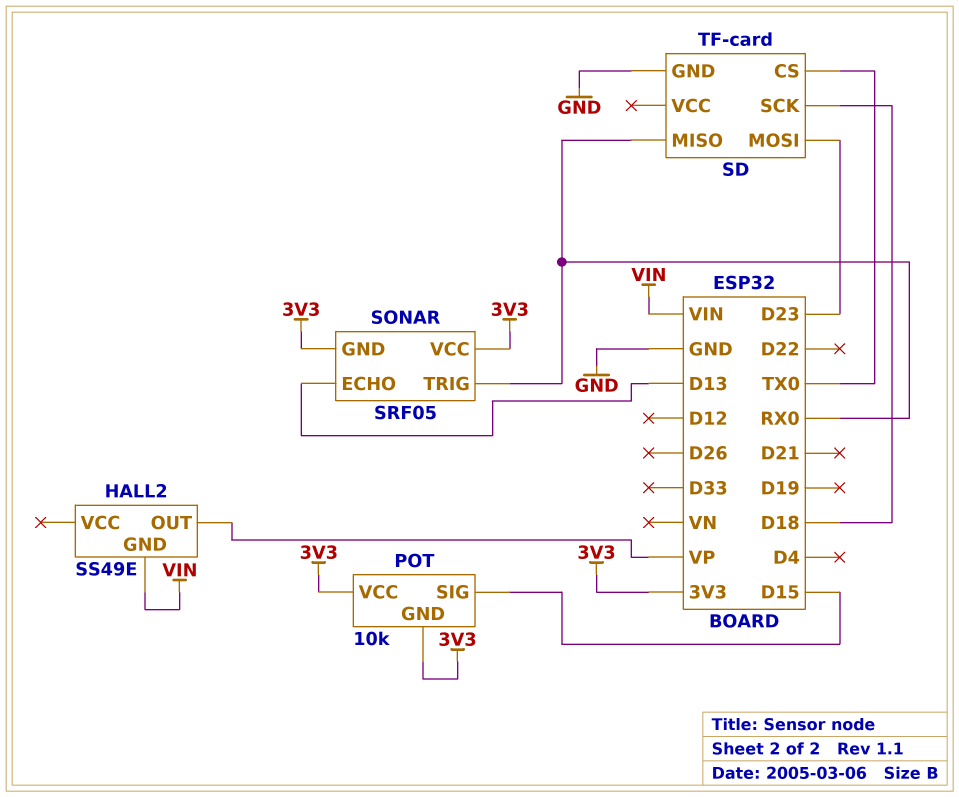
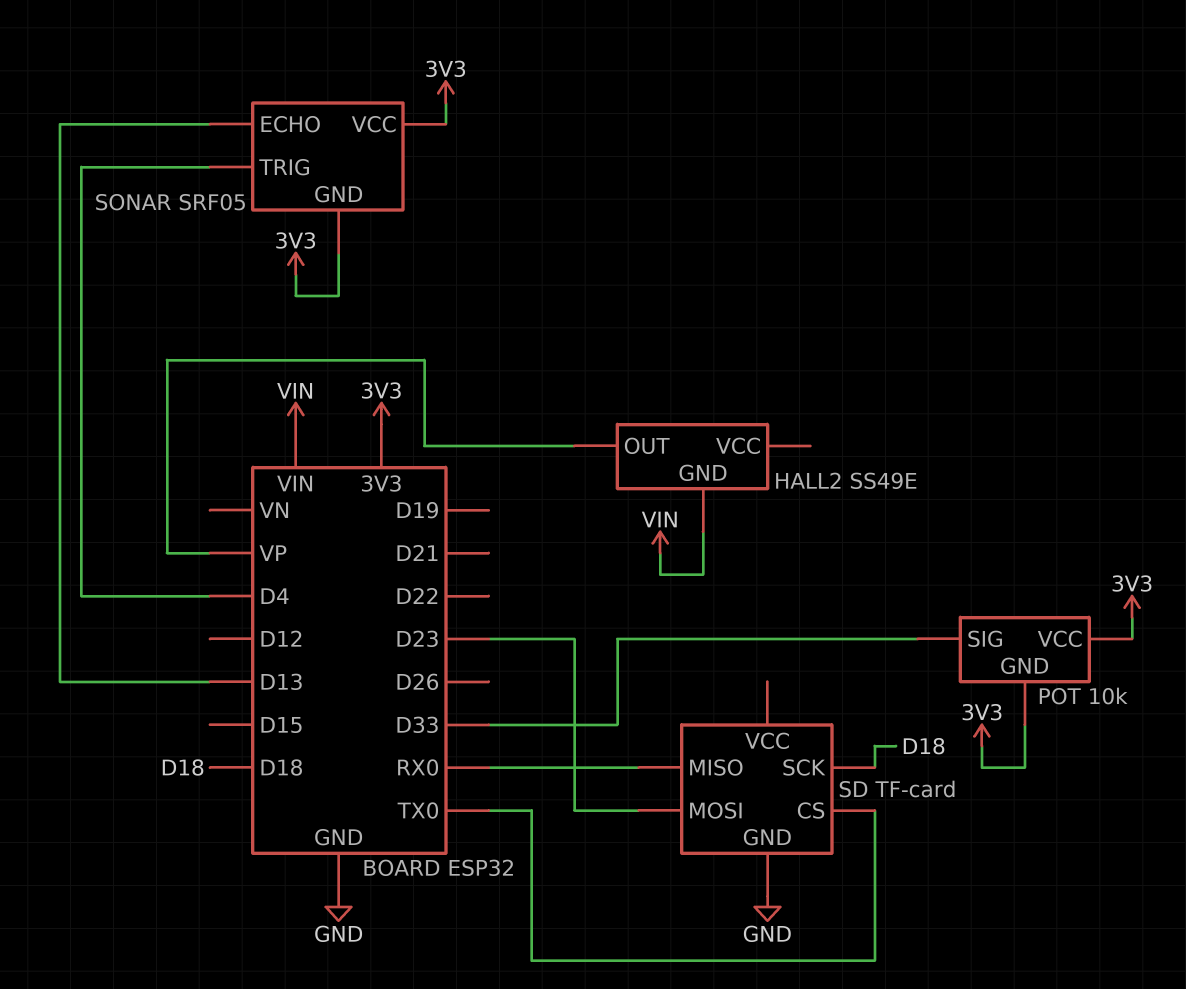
POT pin SIG: D15 -> D33
SONAR pin TRIG: RX0 -> D4

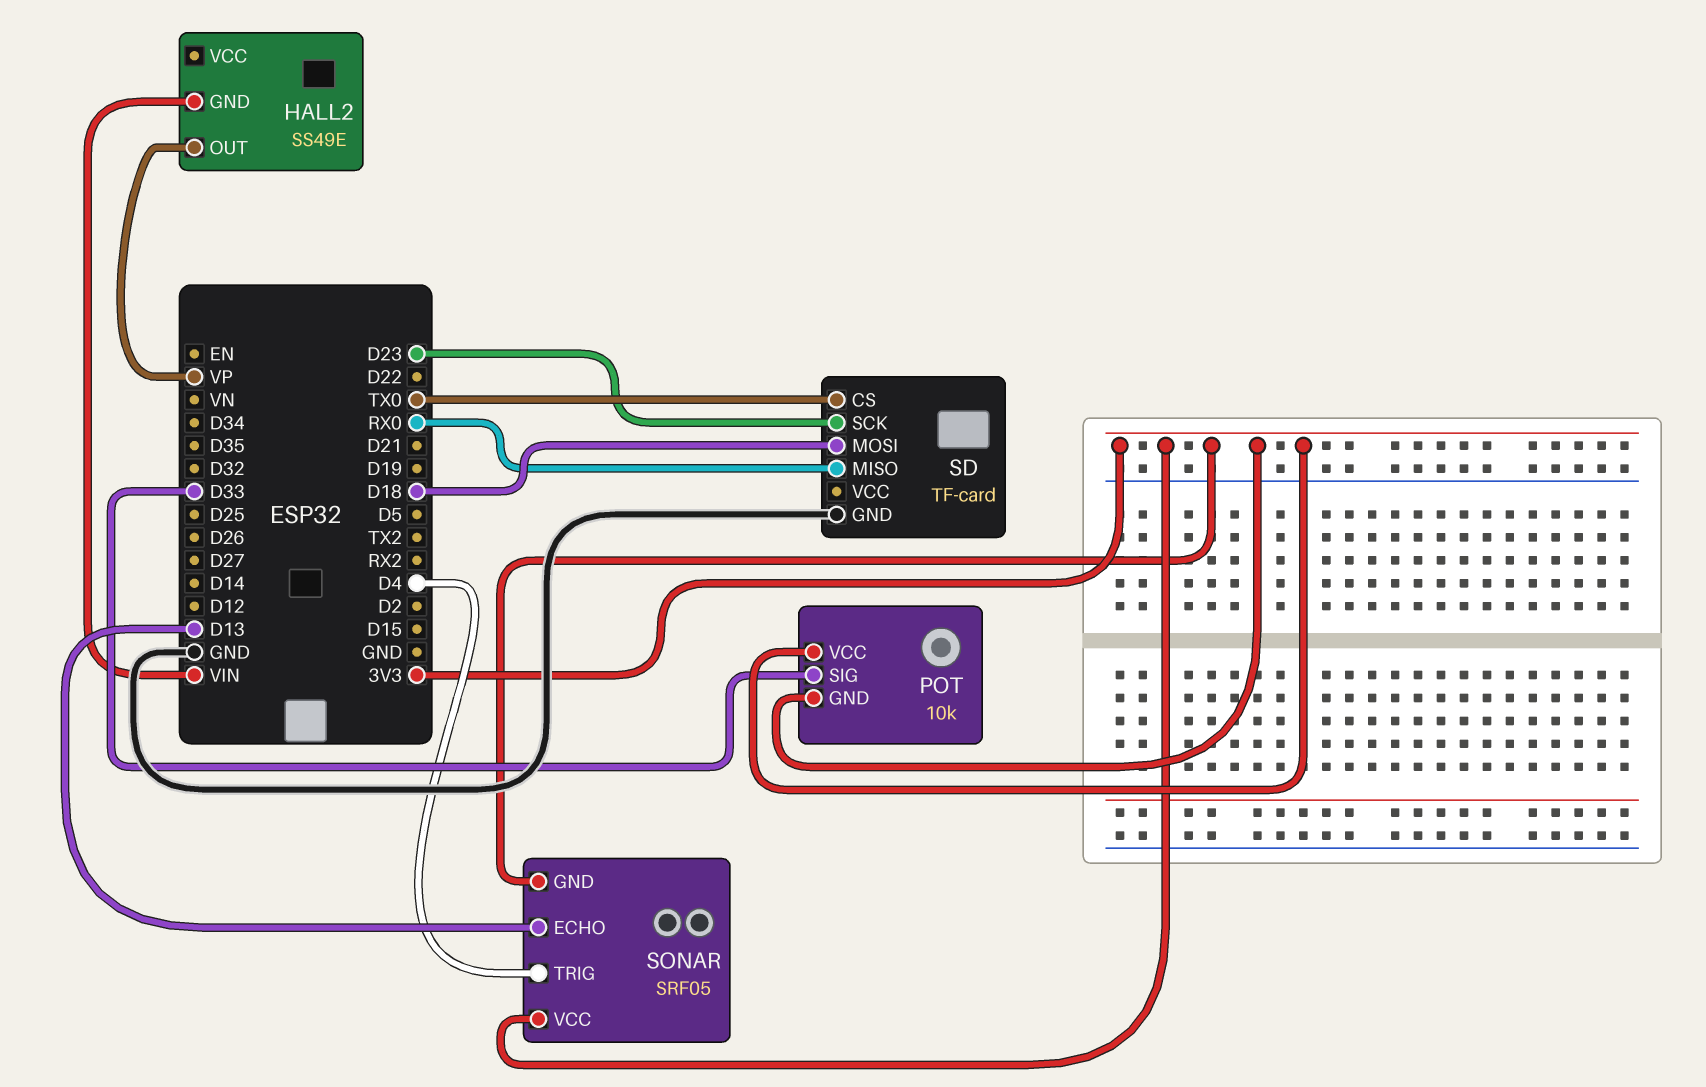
SD pin MOSI: D23 -> D18
SD pin SCK: D18 -> D23

